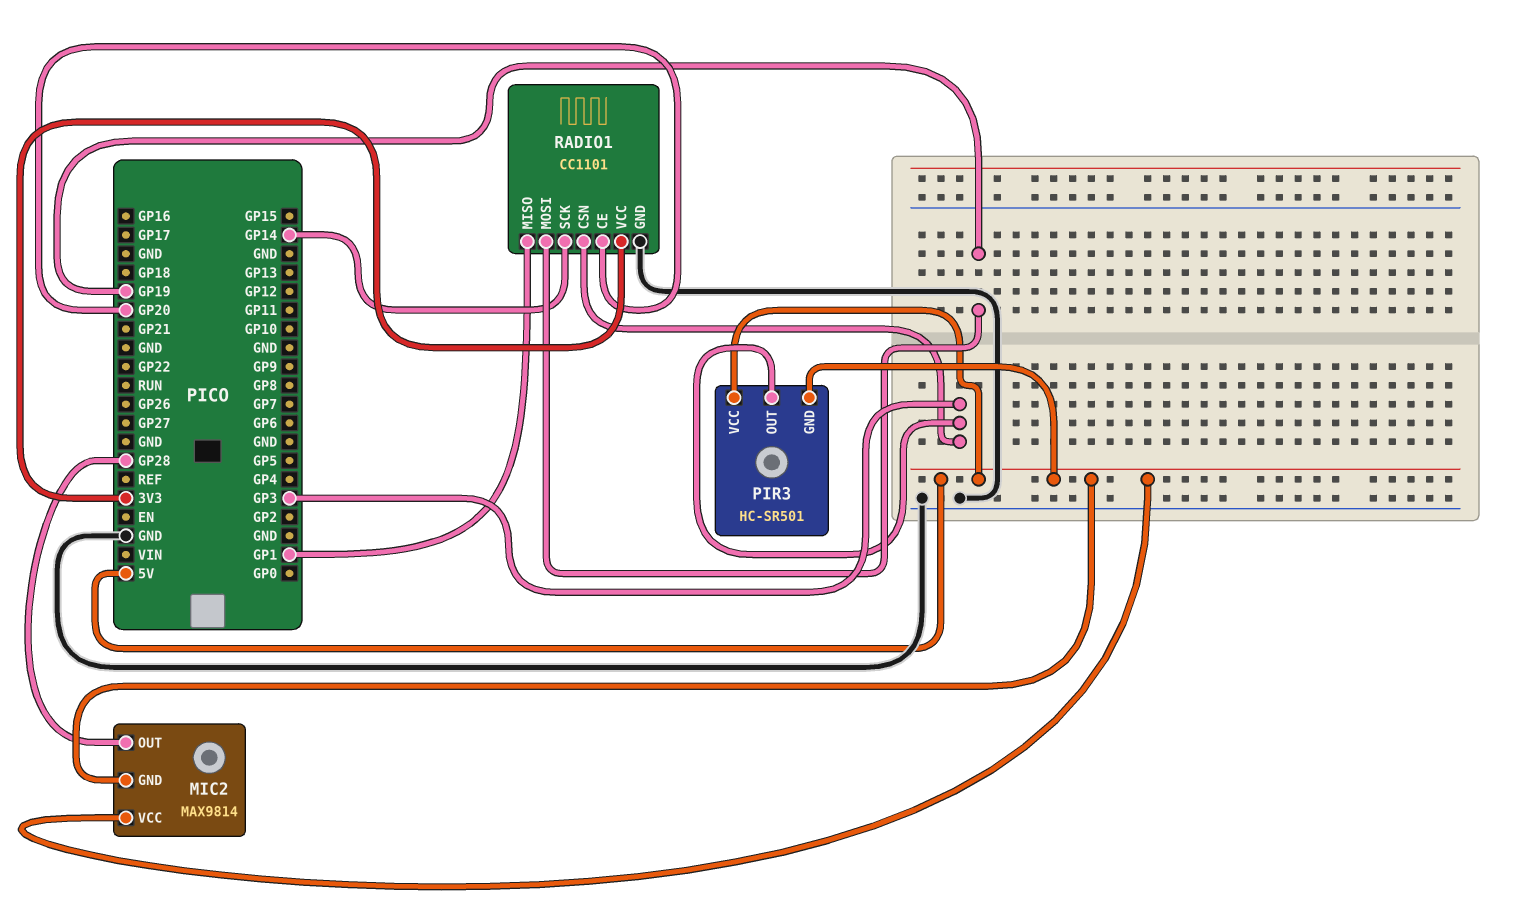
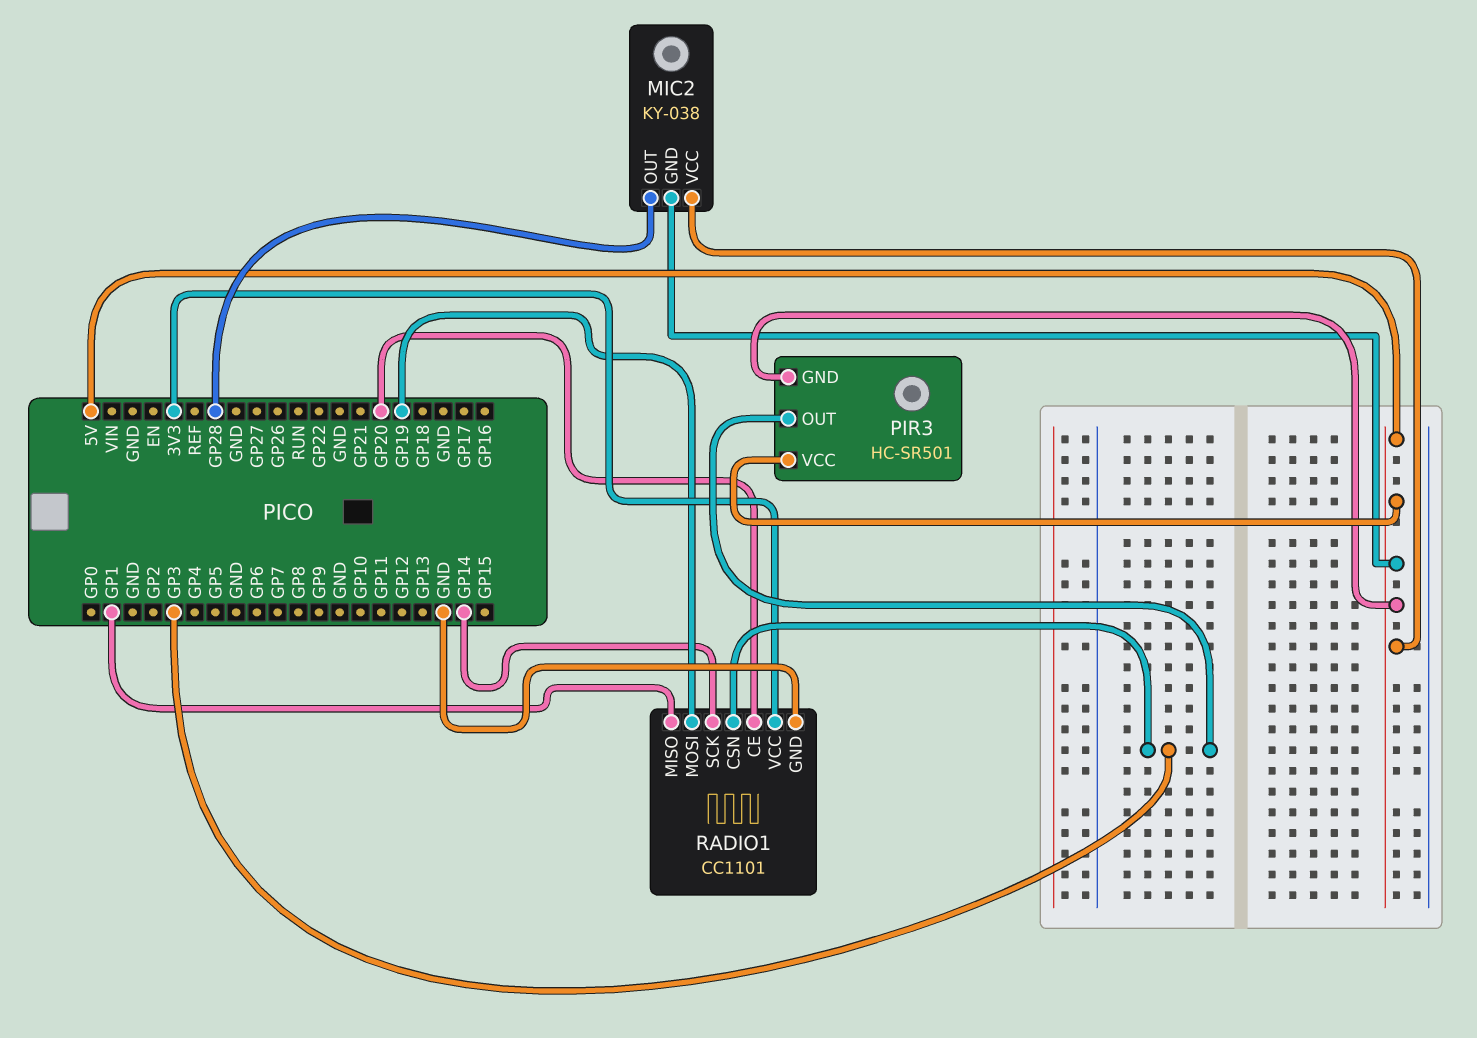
MIC2: MAX9814 -> KY-038

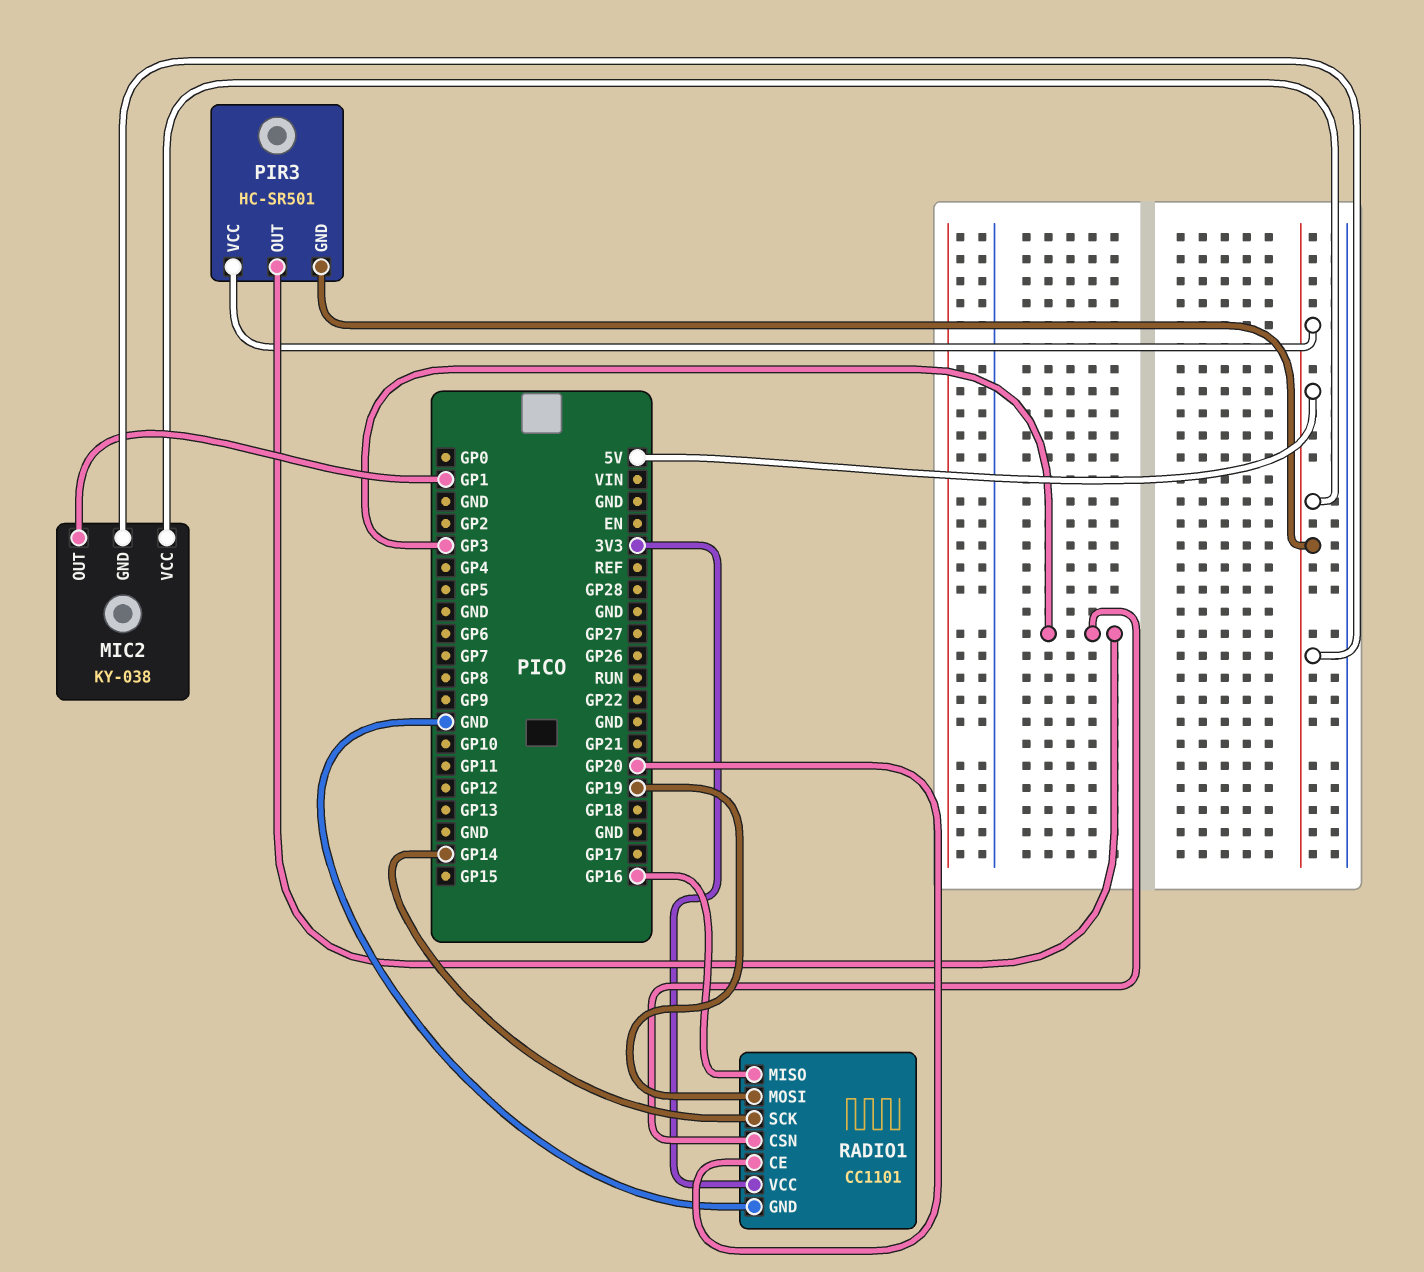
MIC2 pin OUT: GP28 -> GP1
RADIO1 pin MISO: GP1 -> GP16

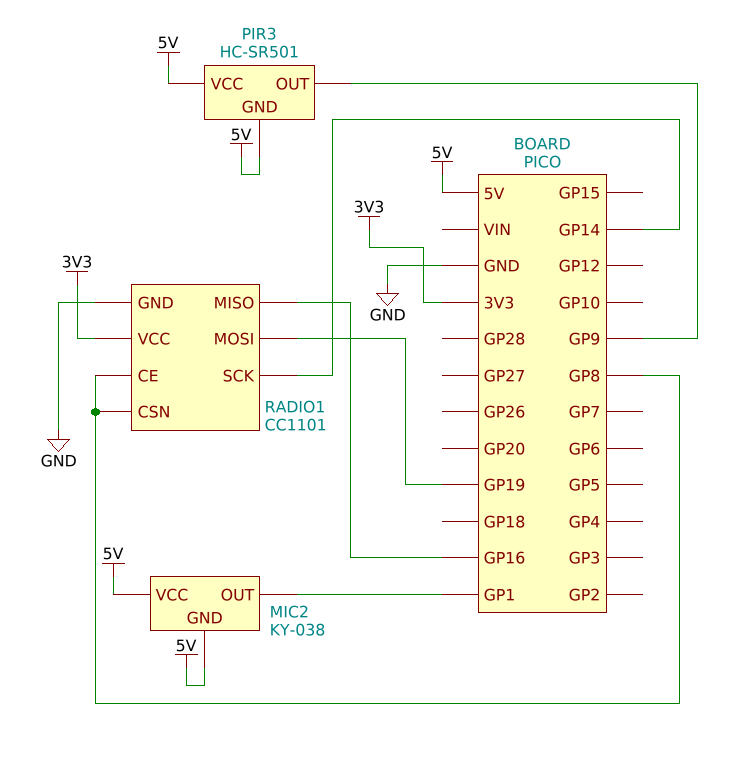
PIR3 pin OUT: GP3 -> GP9
RADIO1 pin CE: GP20 -> GP8
RADIO1 pin CSN: GP3 -> GP8

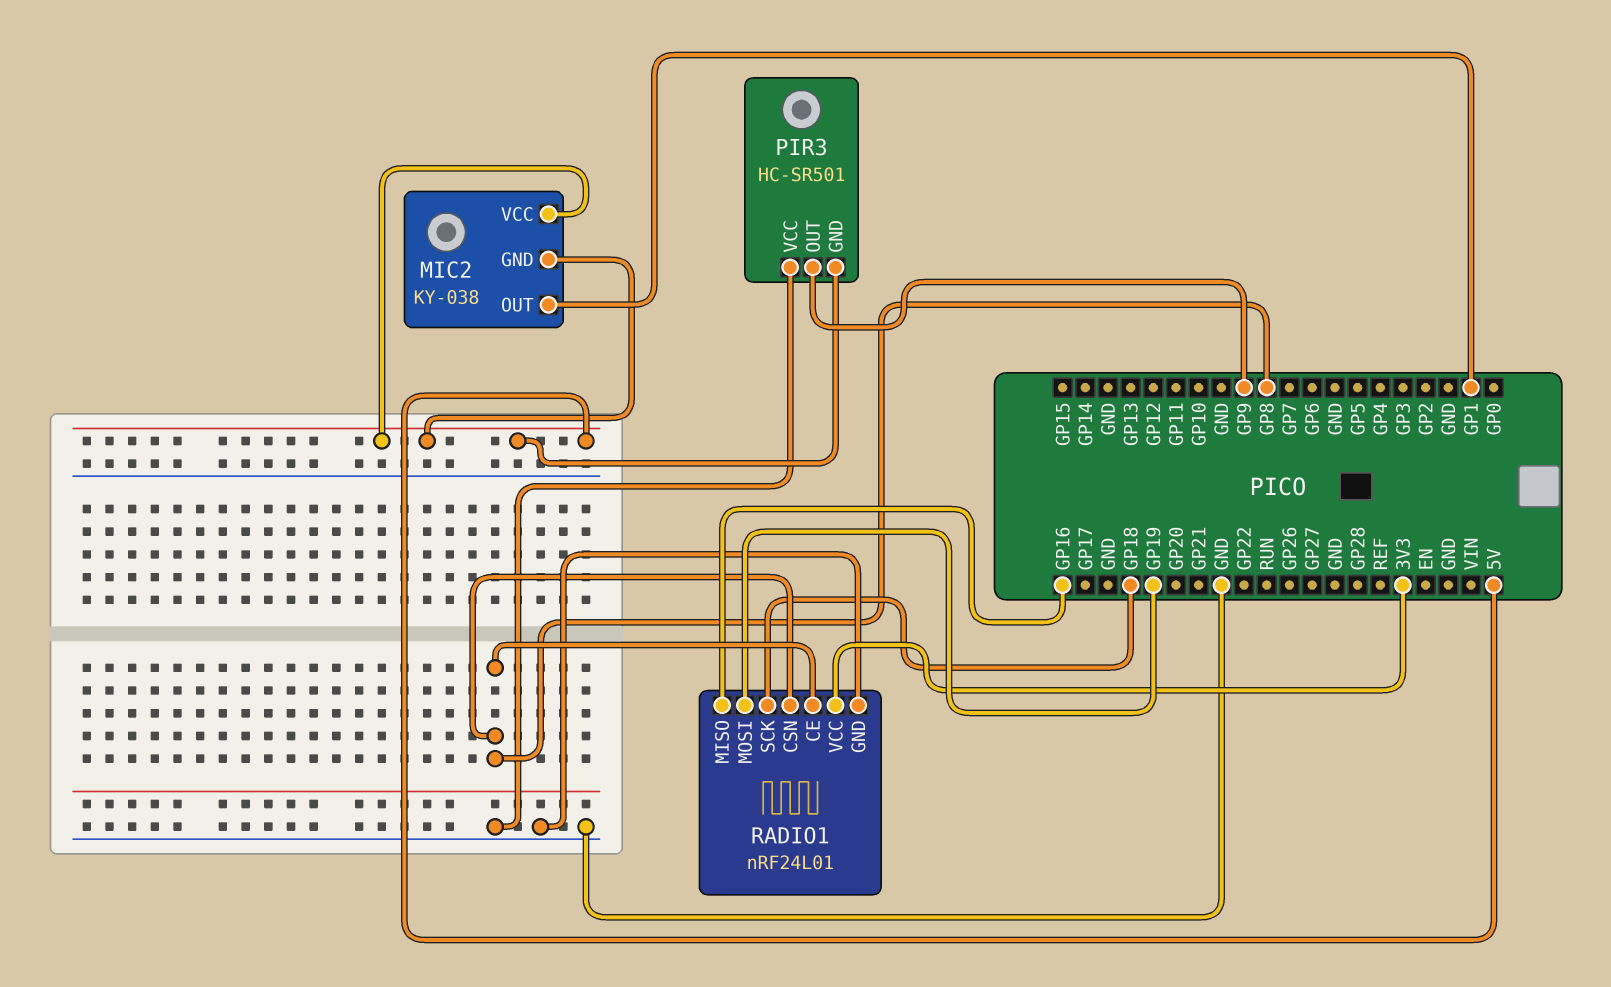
PIR3 pin VCC: 5V -> GND
RADIO1: CC1101 -> nRF24L01
RADIO1 pin SCK: GP14 -> GP18

